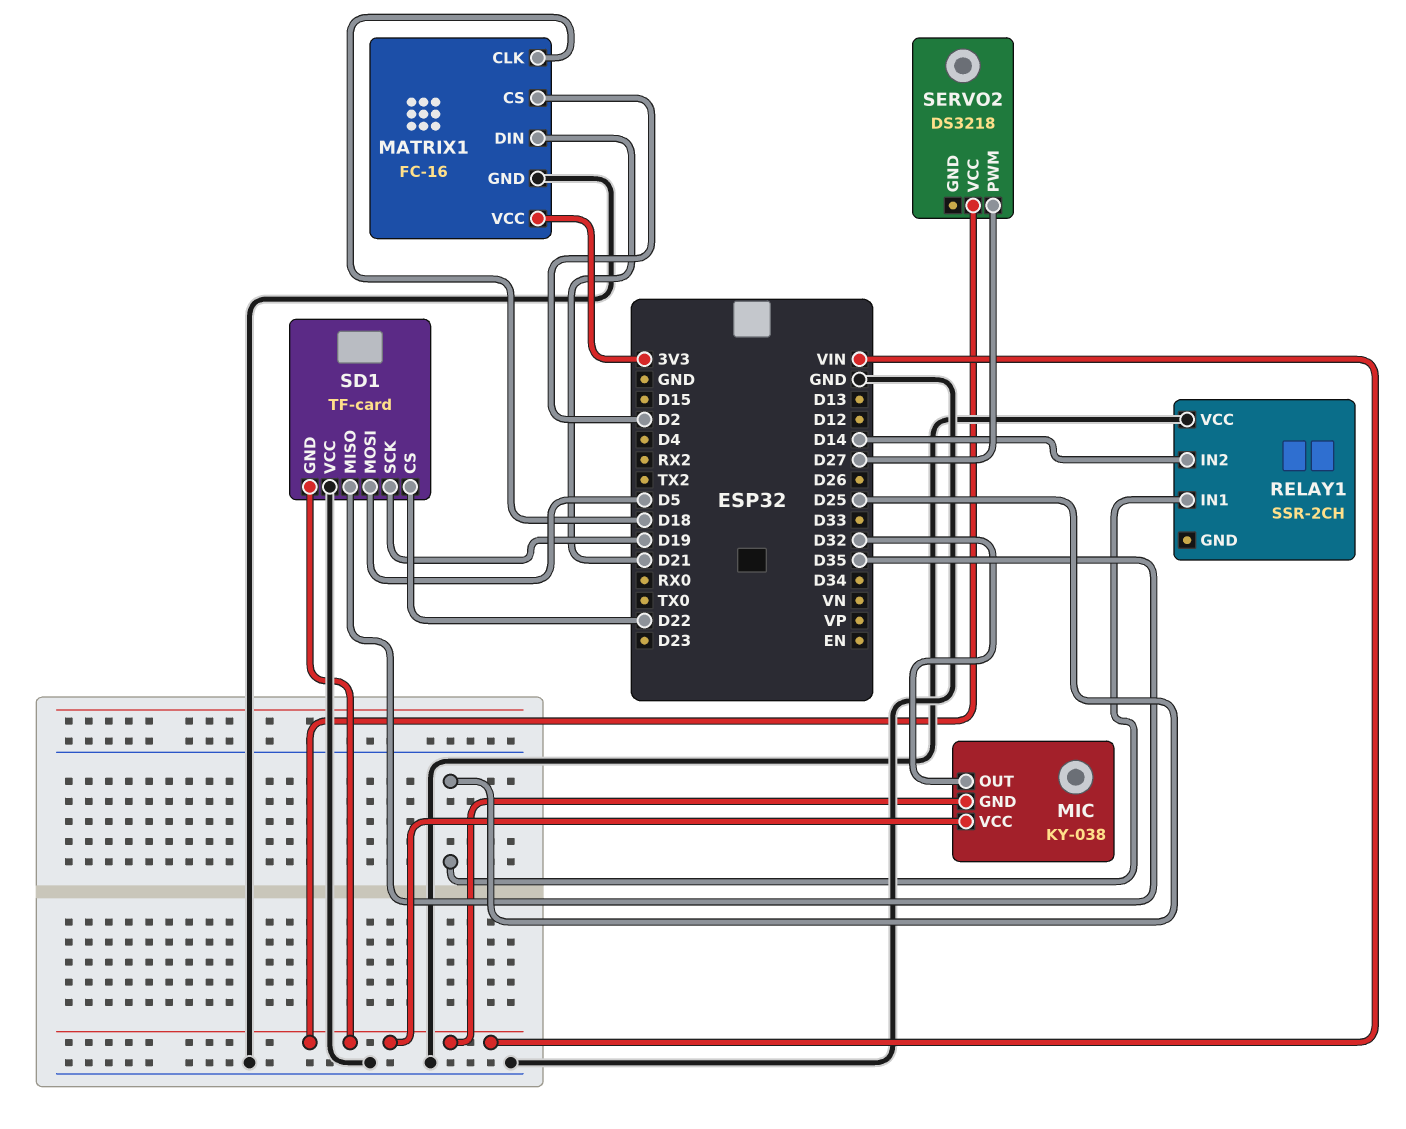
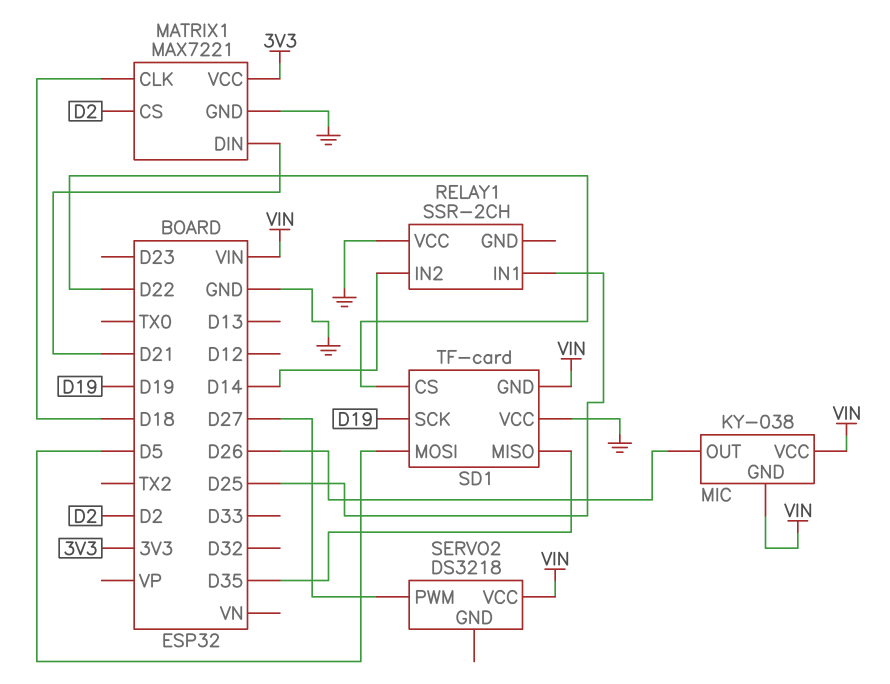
MATRIX1: FC-16 -> MAX7221
MIC pin OUT: D32 -> D26

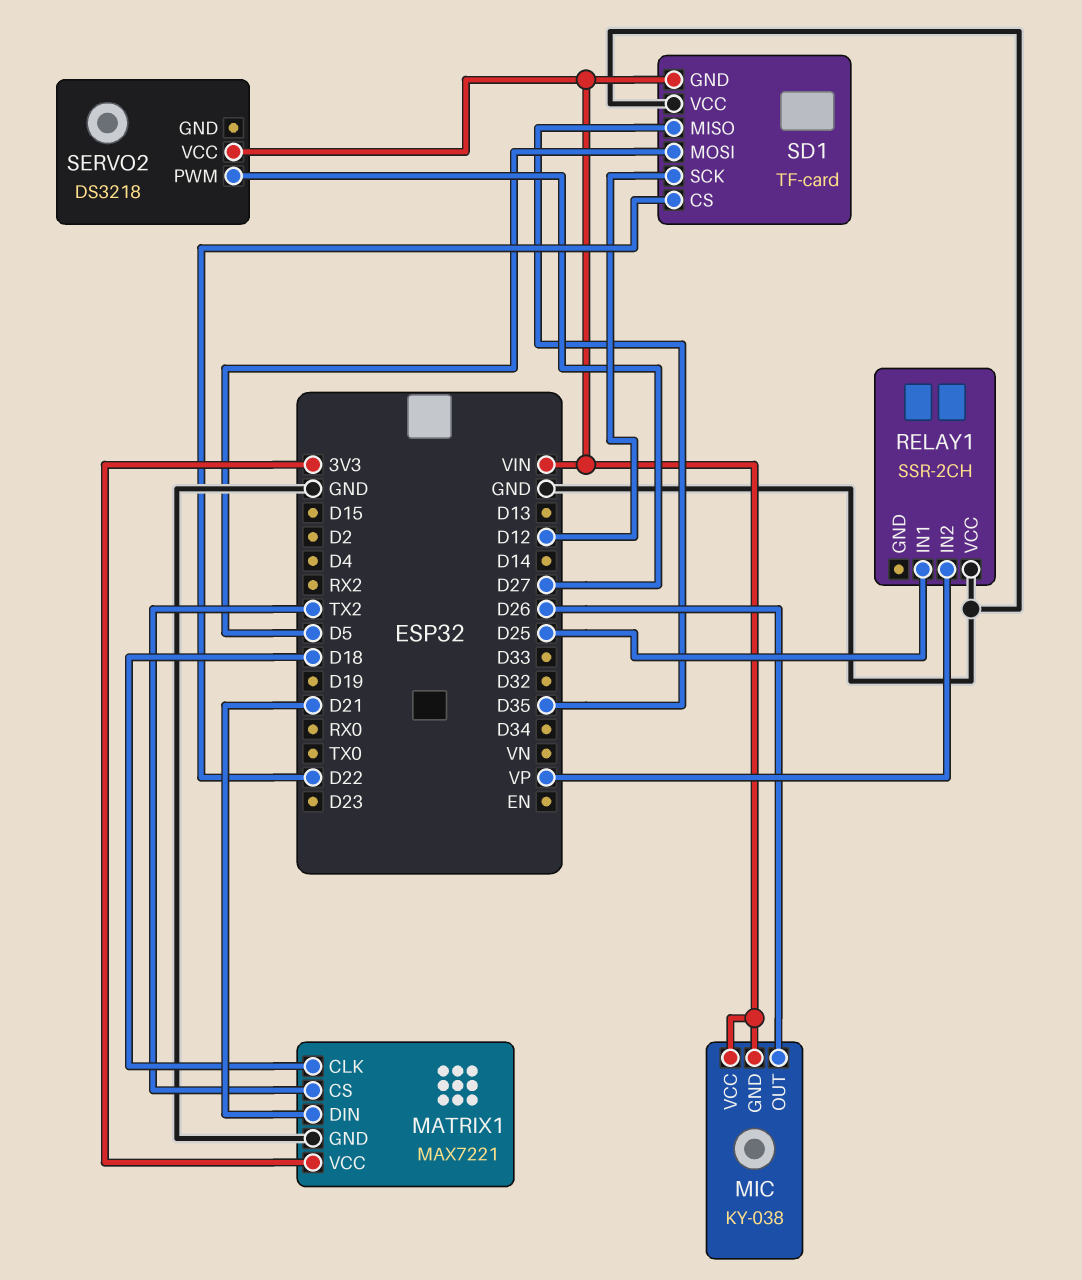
MATRIX1 pin CS: D2 -> TX2
RELAY1 pin IN2: D14 -> VP
SD1 pin SCK: D19 -> D12

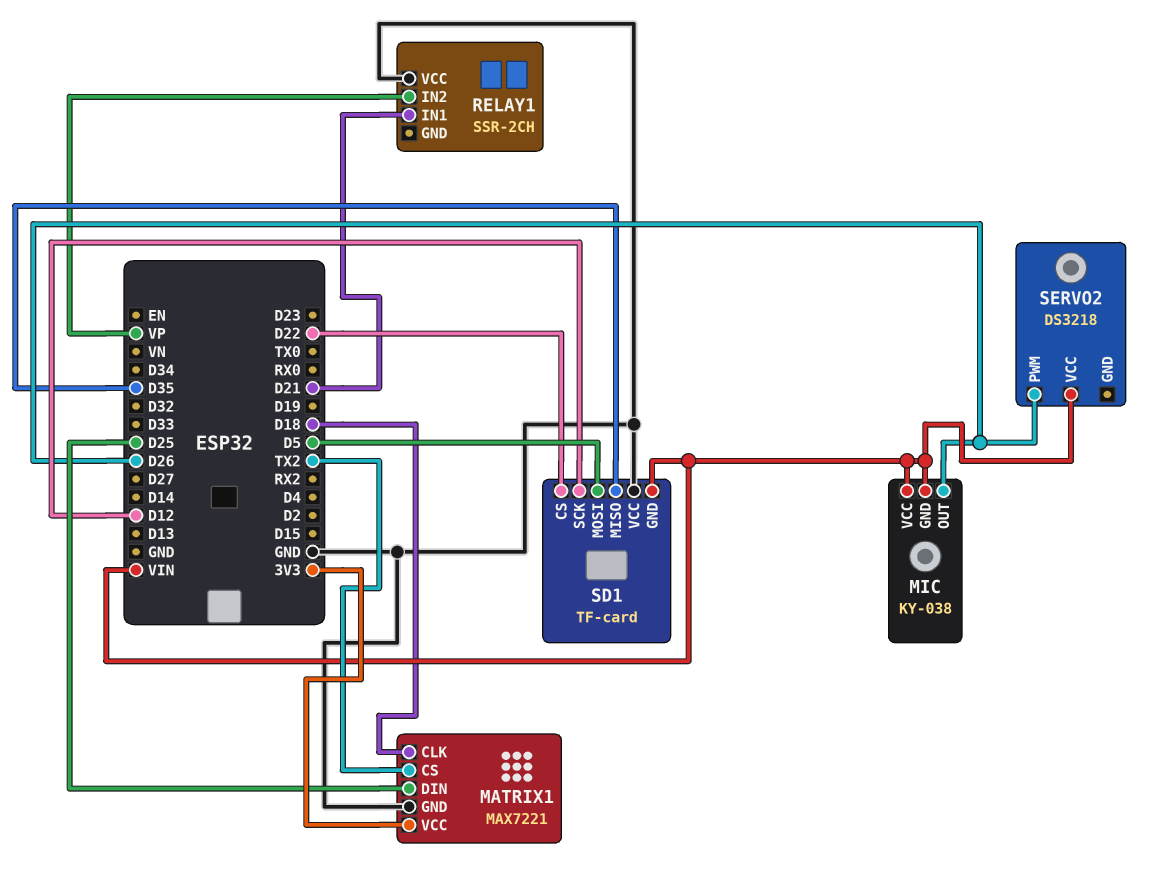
MATRIX1 pin DIN: D21 -> D25
RELAY1 pin IN1: D25 -> D21
SERVO2 pin PWM: D27 -> D26

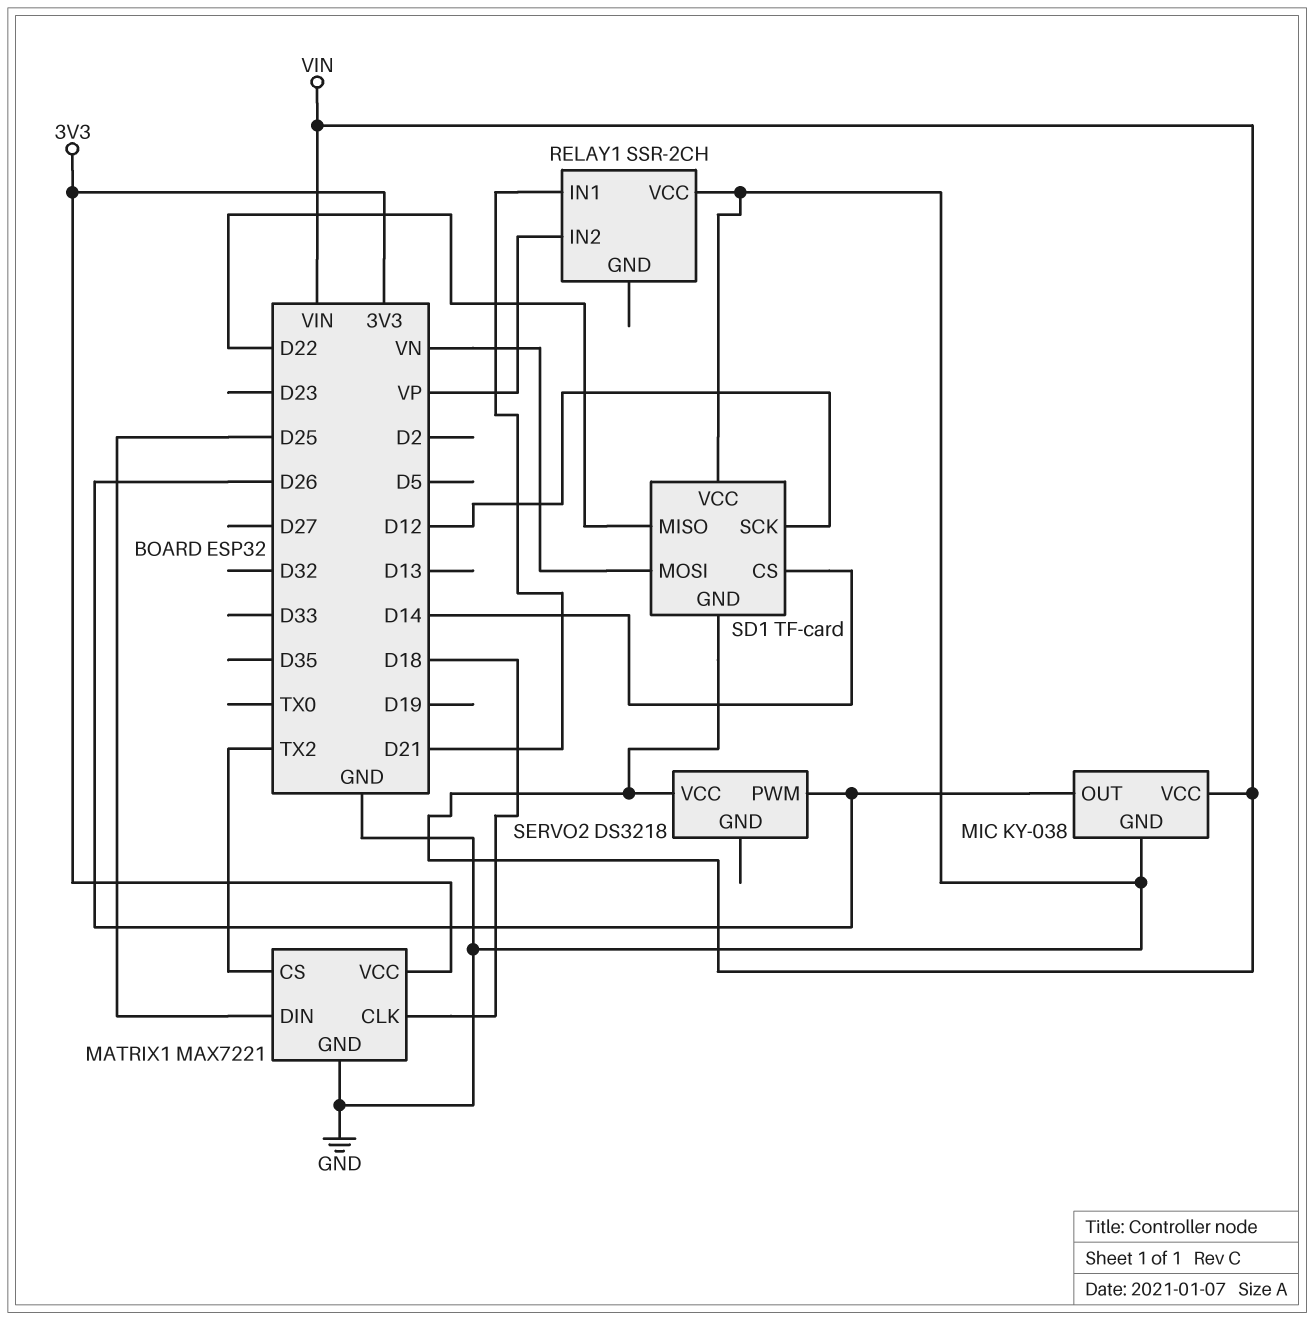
MIC pin GND: VIN -> GND
SD1 pin CS: D22 -> D14
SD1 pin MISO: D35 -> D22
SD1 pin MOSI: D5 -> VN

